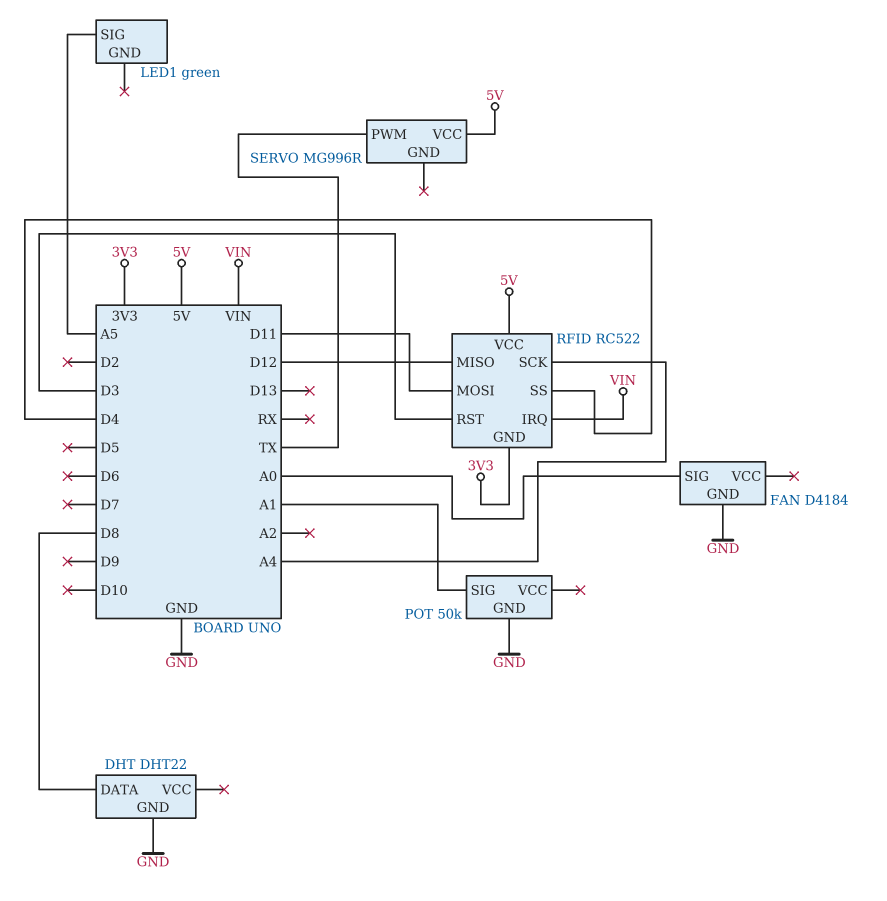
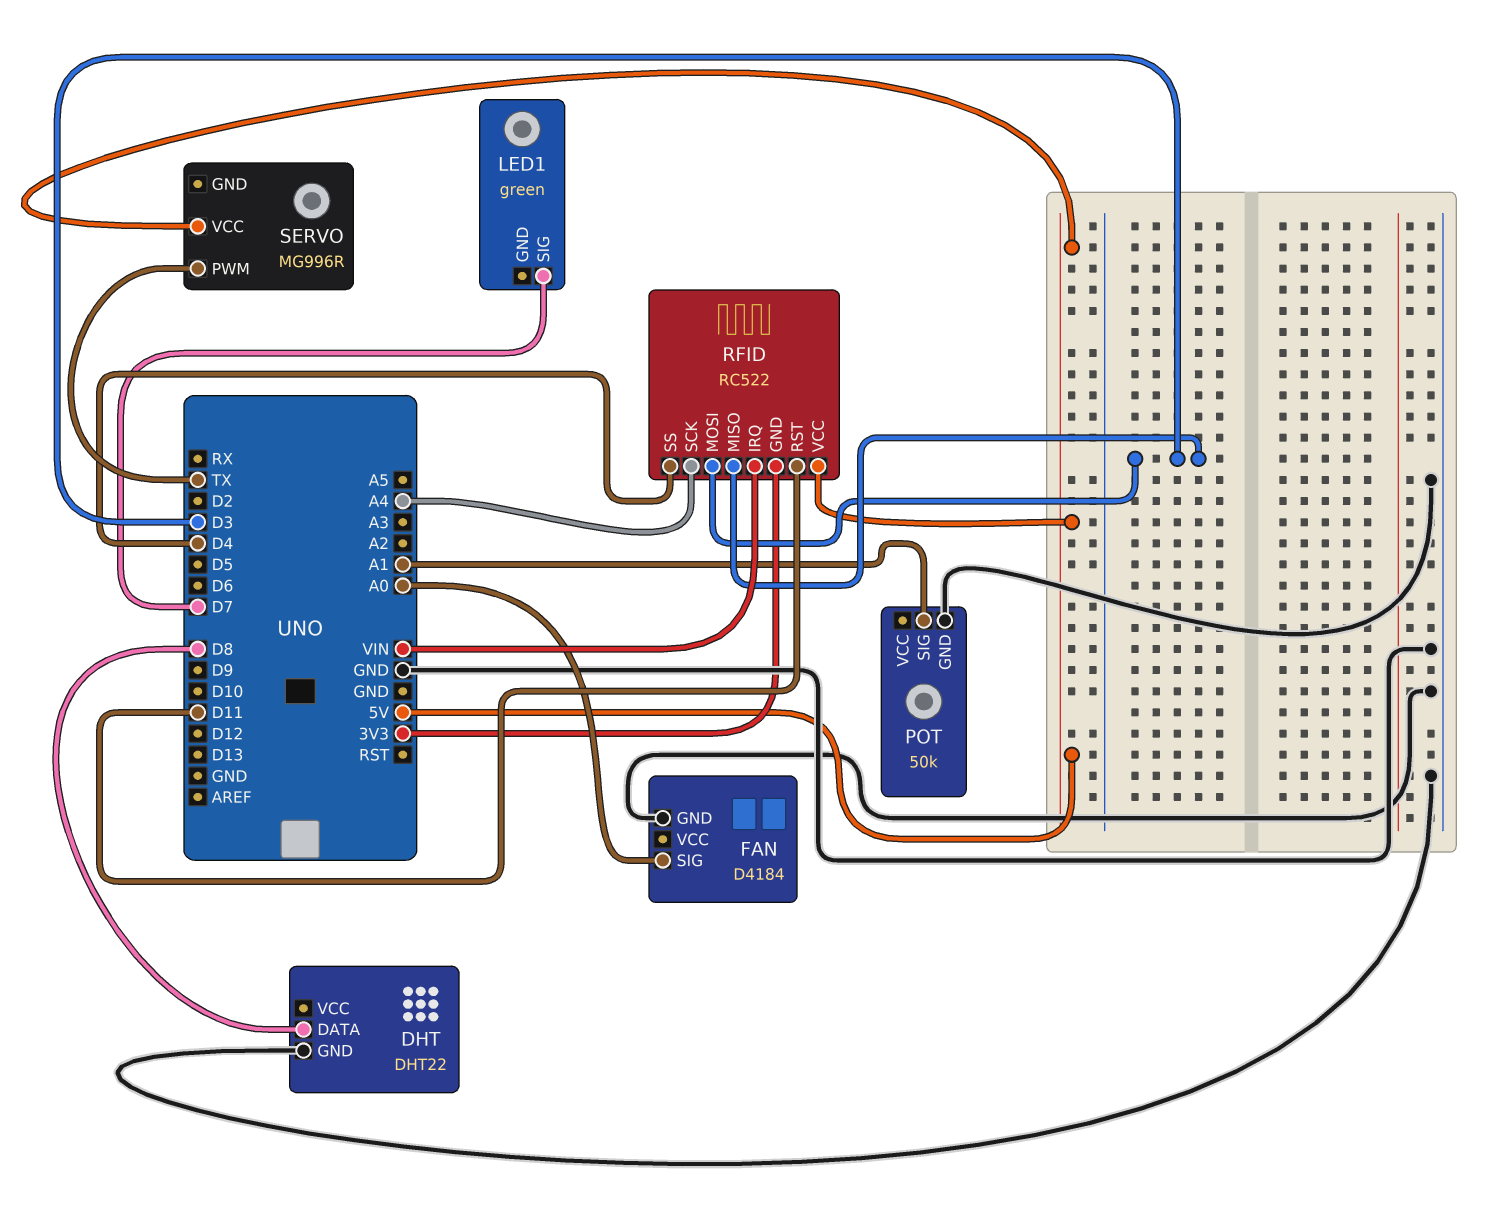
LED1 pin SIG: A5 -> D7
RFID pin MISO: D12 -> D3
RFID pin MOSI: D11 -> D3
RFID pin RST: D3 -> D11

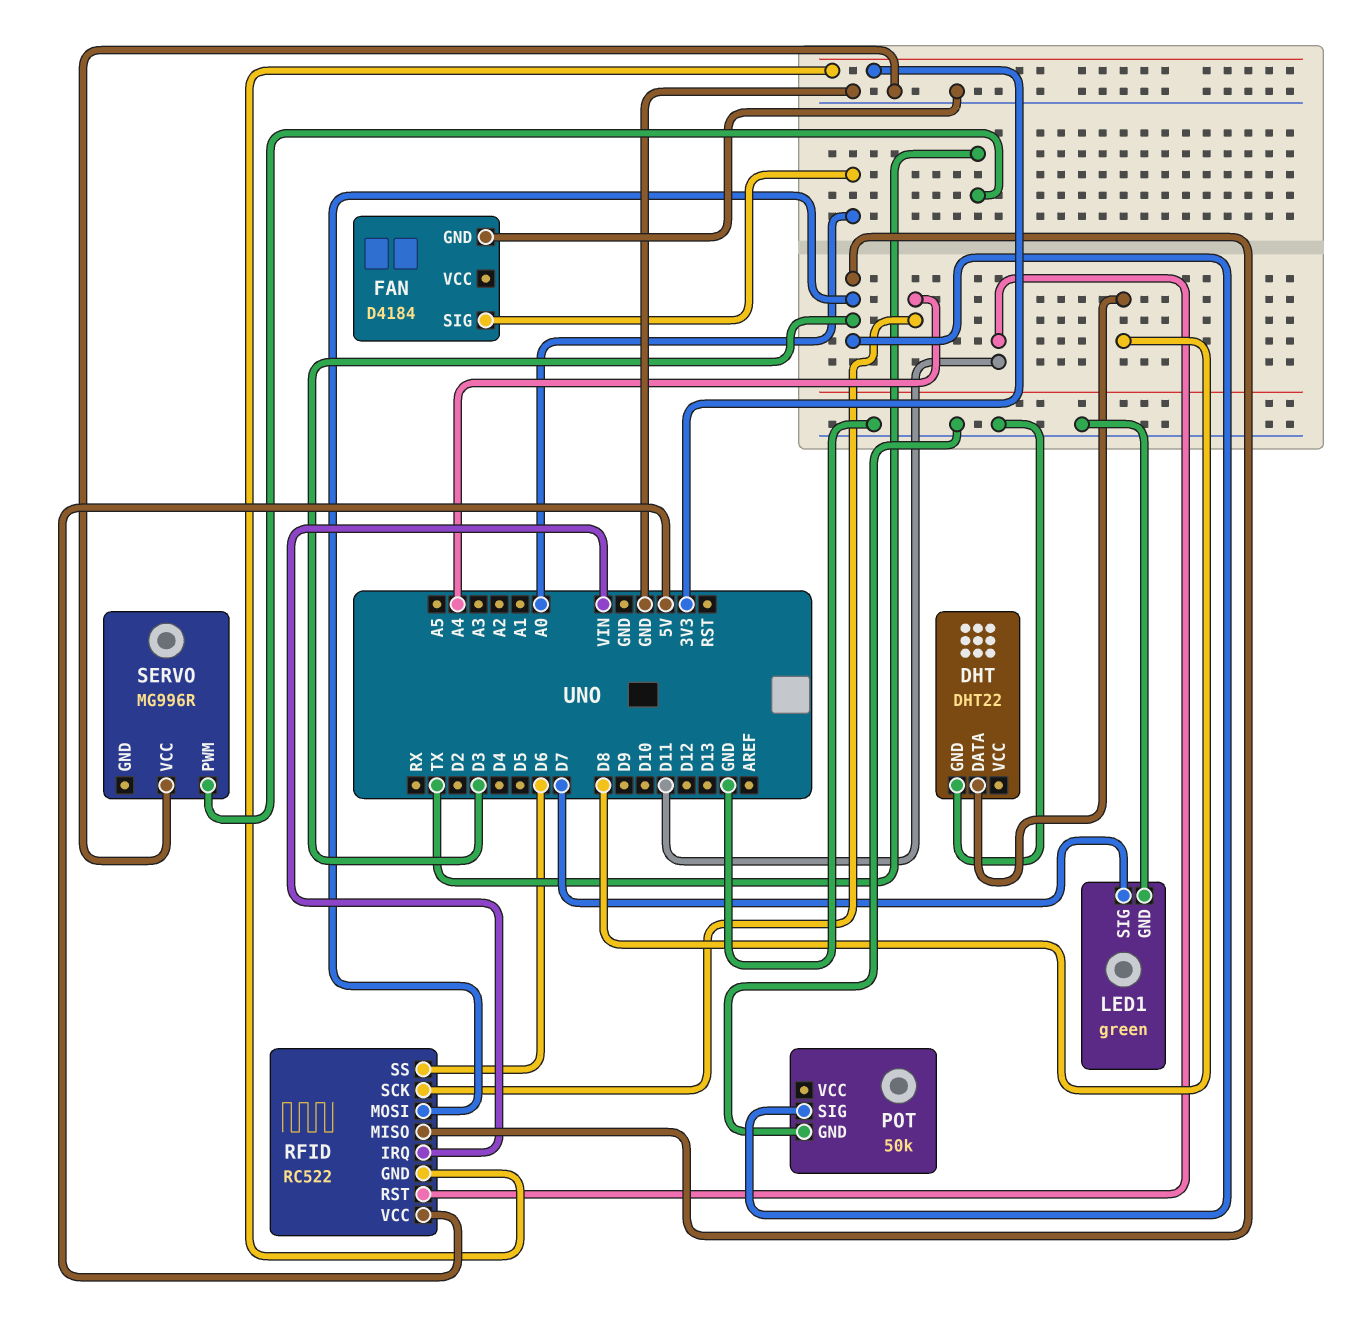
LED1 pin GND: none -> GND
POT pin SIG: A1 -> D3
RFID pin SS: D4 -> D6
SERVO pin VCC: 5V -> GND

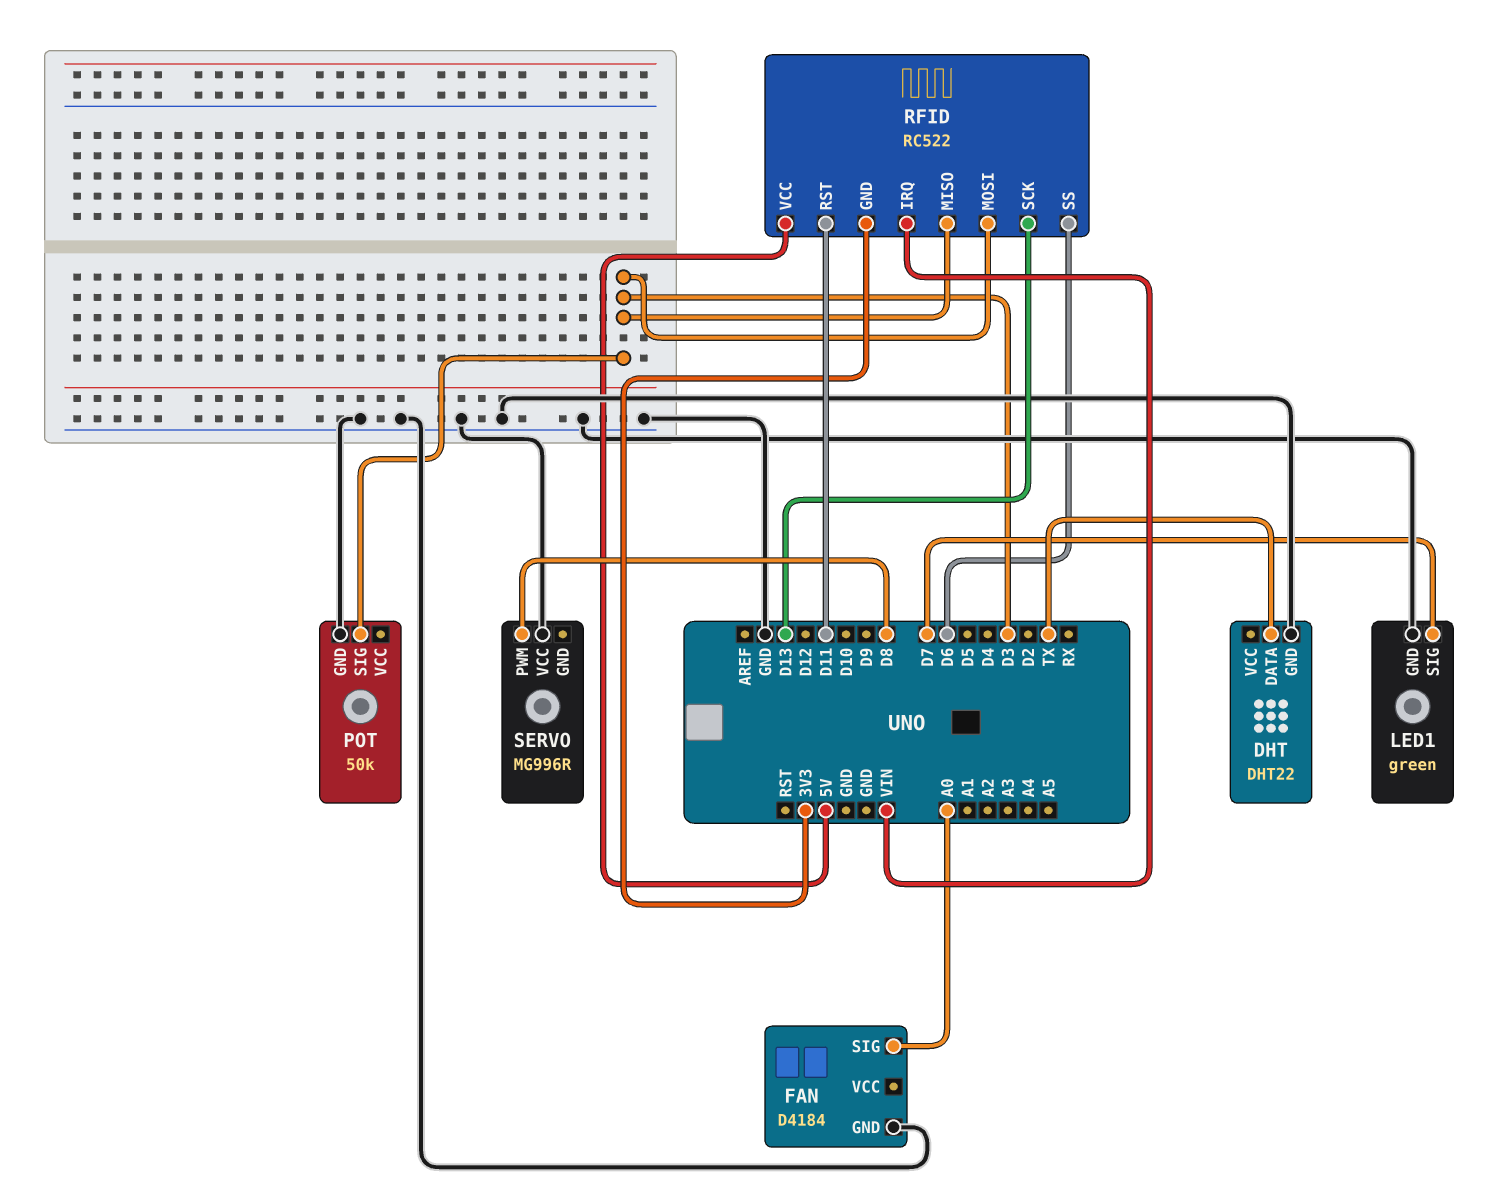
DHT pin DATA: D8 -> TX
RFID pin SCK: A4 -> D13
SERVO pin PWM: TX -> D8

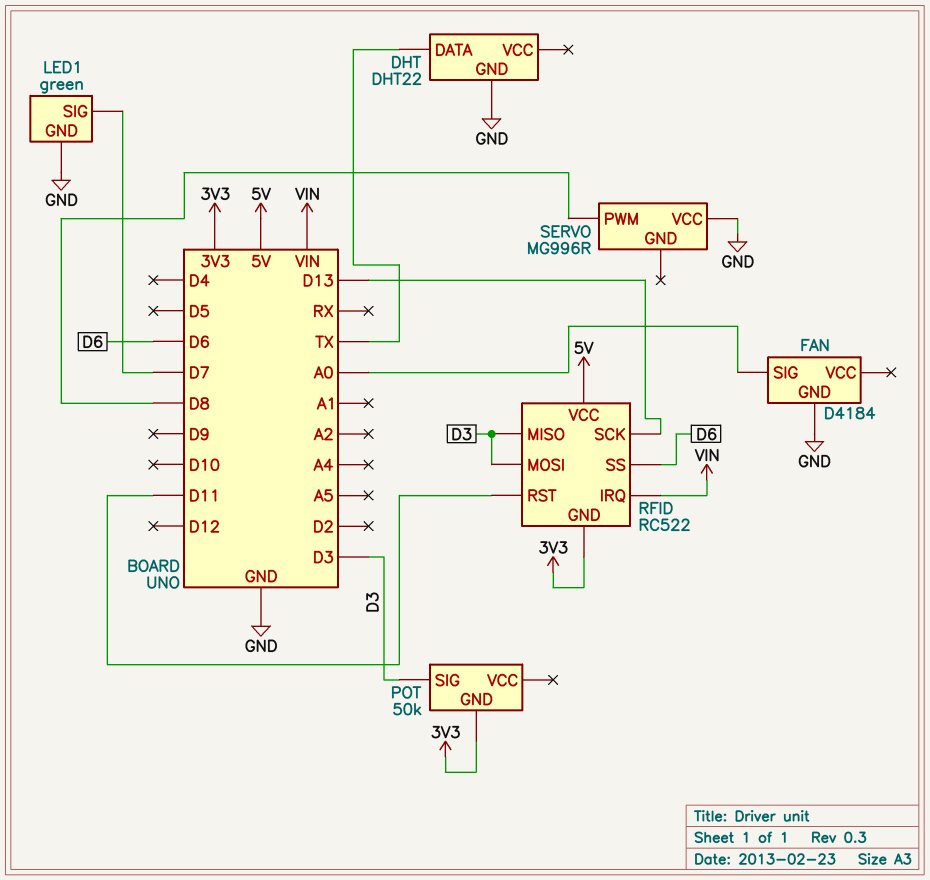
POT pin GND: GND -> 3V3

